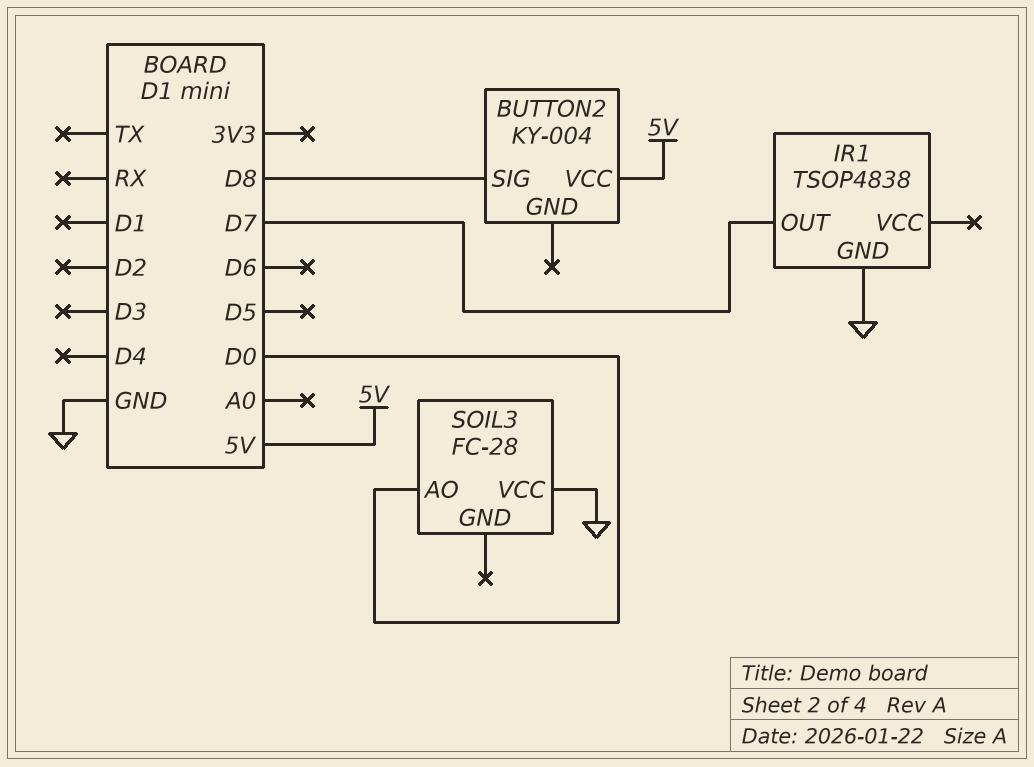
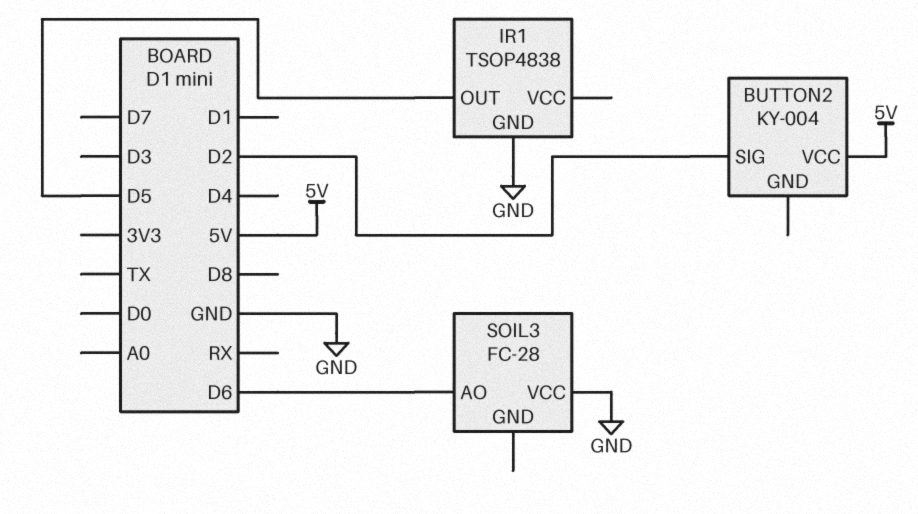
BUTTON2 pin SIG: D8 -> D2
IR1 pin OUT: D7 -> D5
SOIL3 pin AO: D0 -> D6

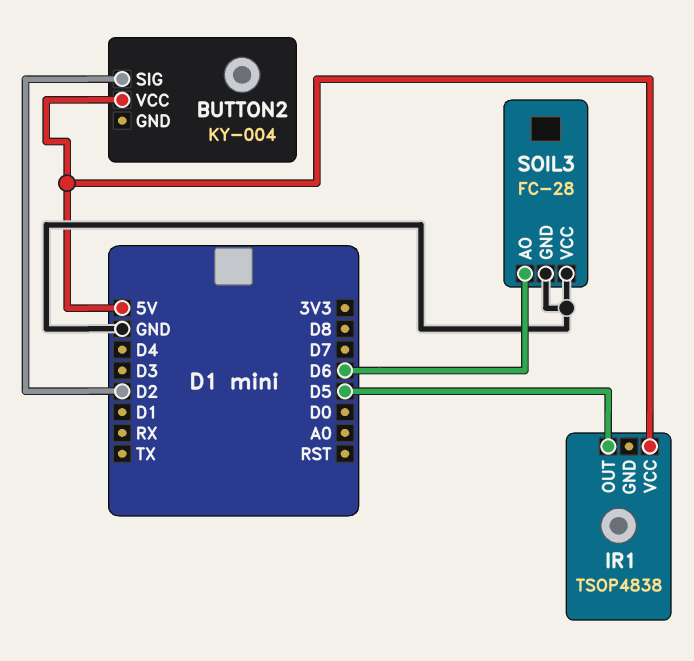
IR1 pin GND: GND -> none
IR1 pin VCC: none -> 5V
SOIL3 pin GND: none -> GND

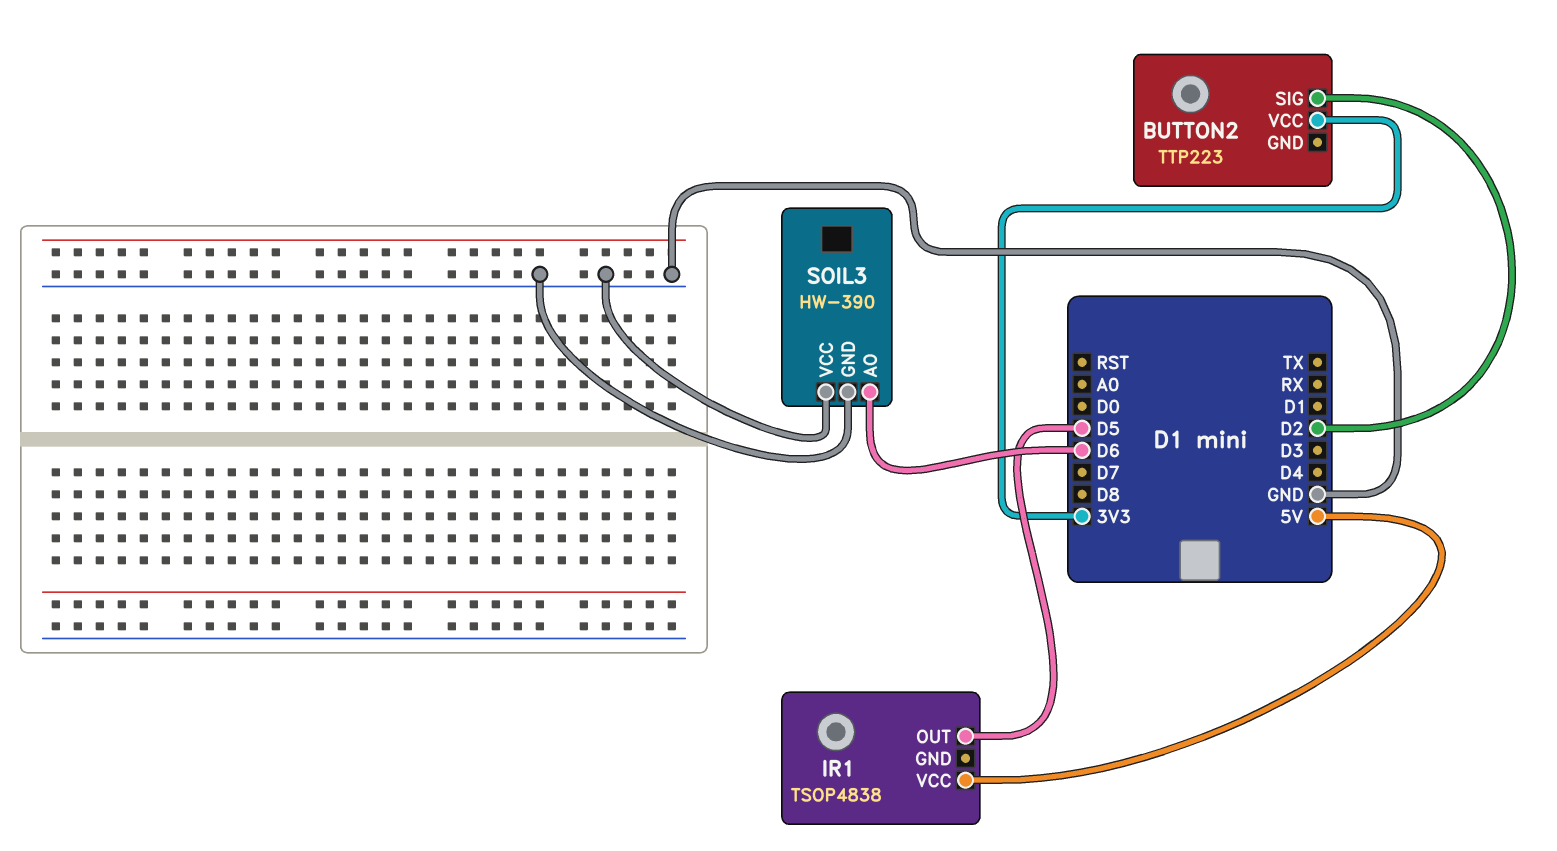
BUTTON2: KY-004 -> TTP223
BUTTON2 pin VCC: 5V -> 3V3
SOIL3: FC-28 -> HW-390

